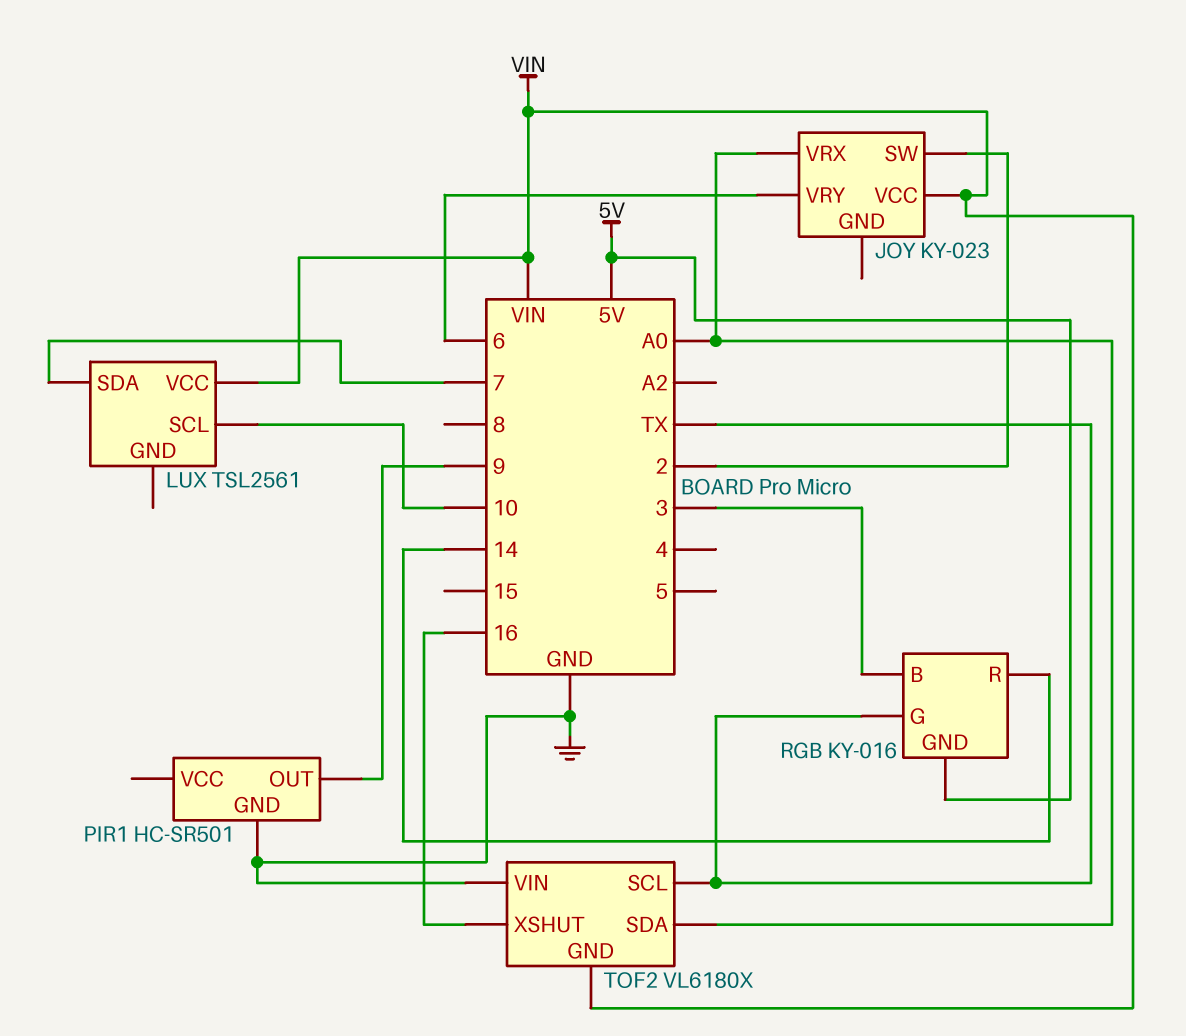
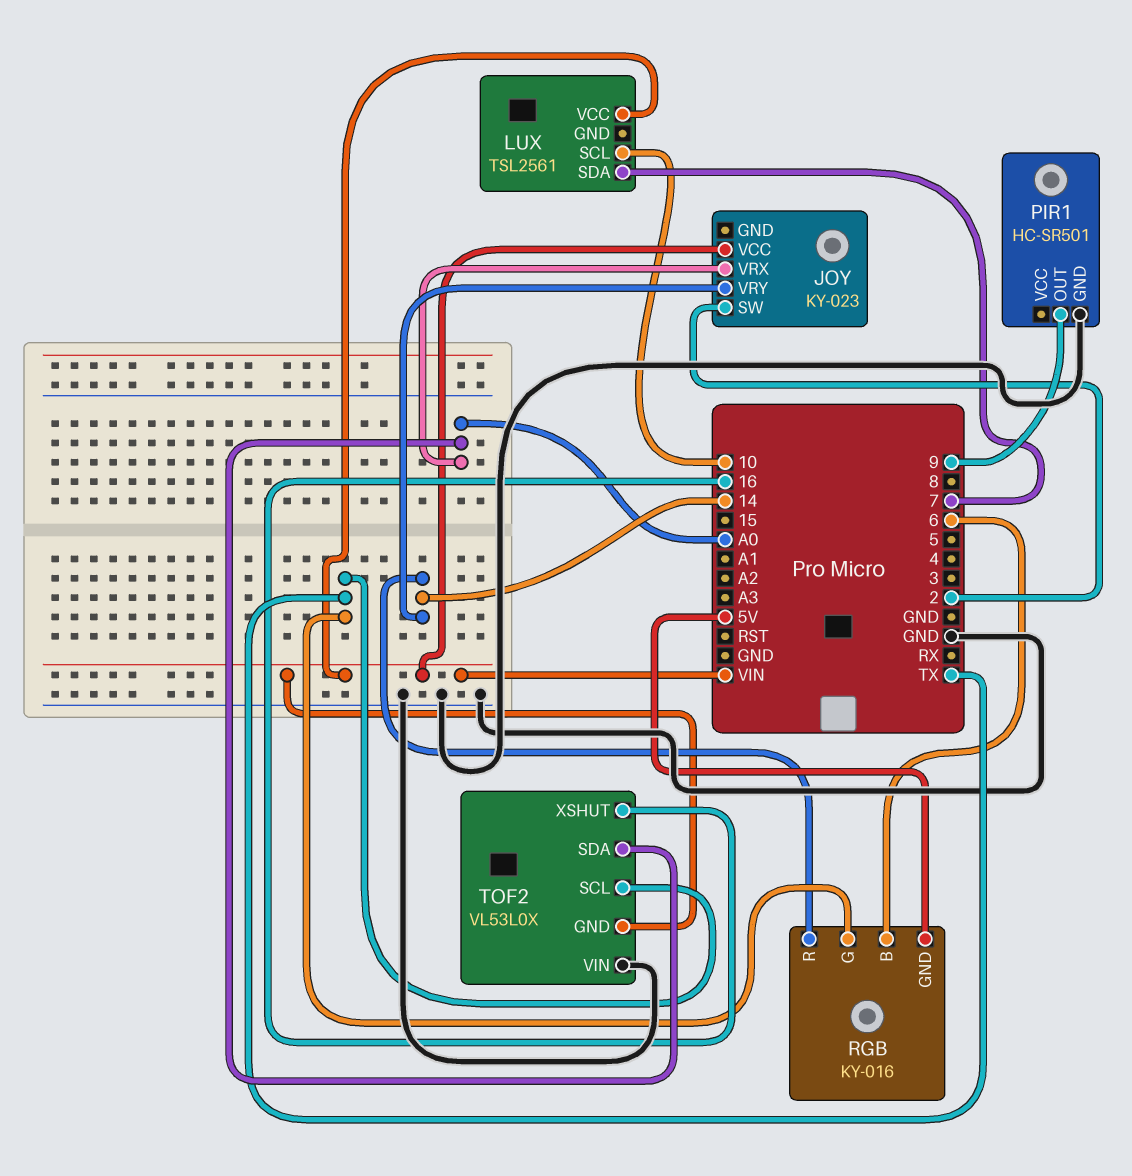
JOY pin VRY: 6 -> 14
RGB pin B: 3 -> 6
TOF2: VL6180X -> VL53L0X

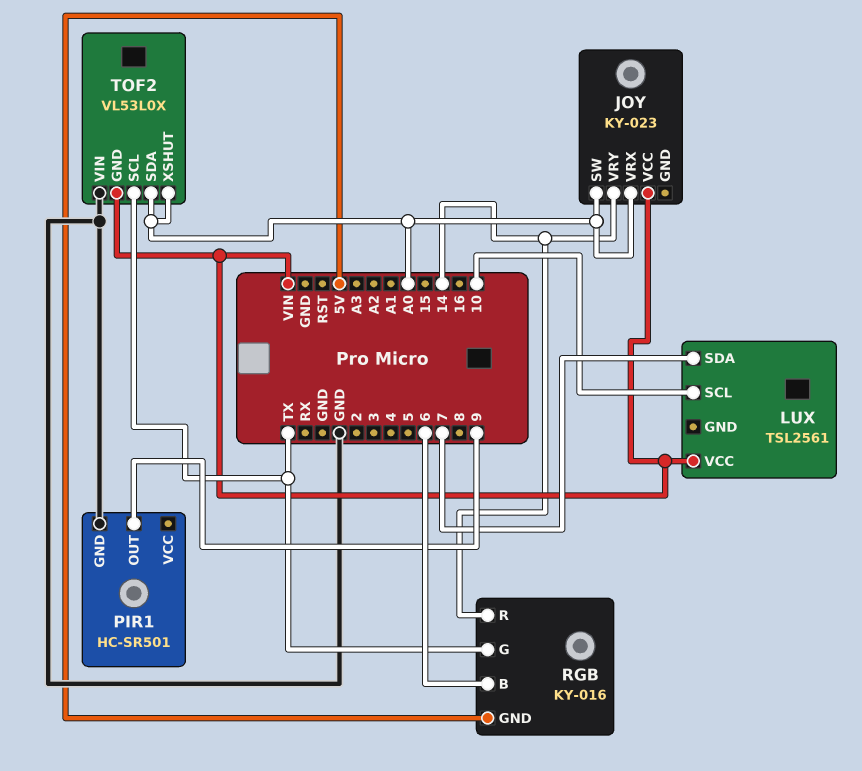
JOY pin SW: 2 -> A0
TOF2 pin XSHUT: 16 -> A0

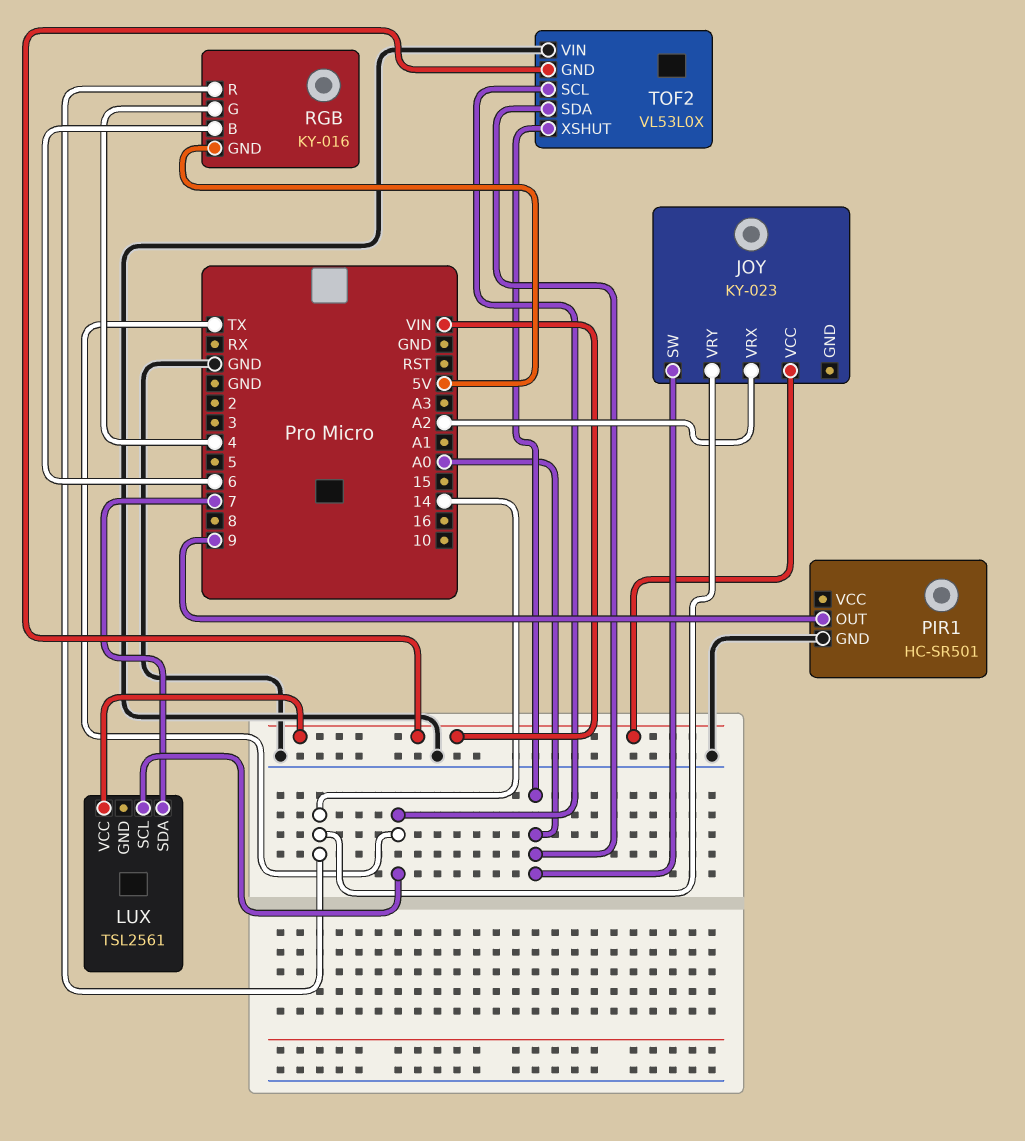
JOY pin VRX: A0 -> A2
LUX pin SCL: 10 -> TX
RGB pin G: TX -> 4

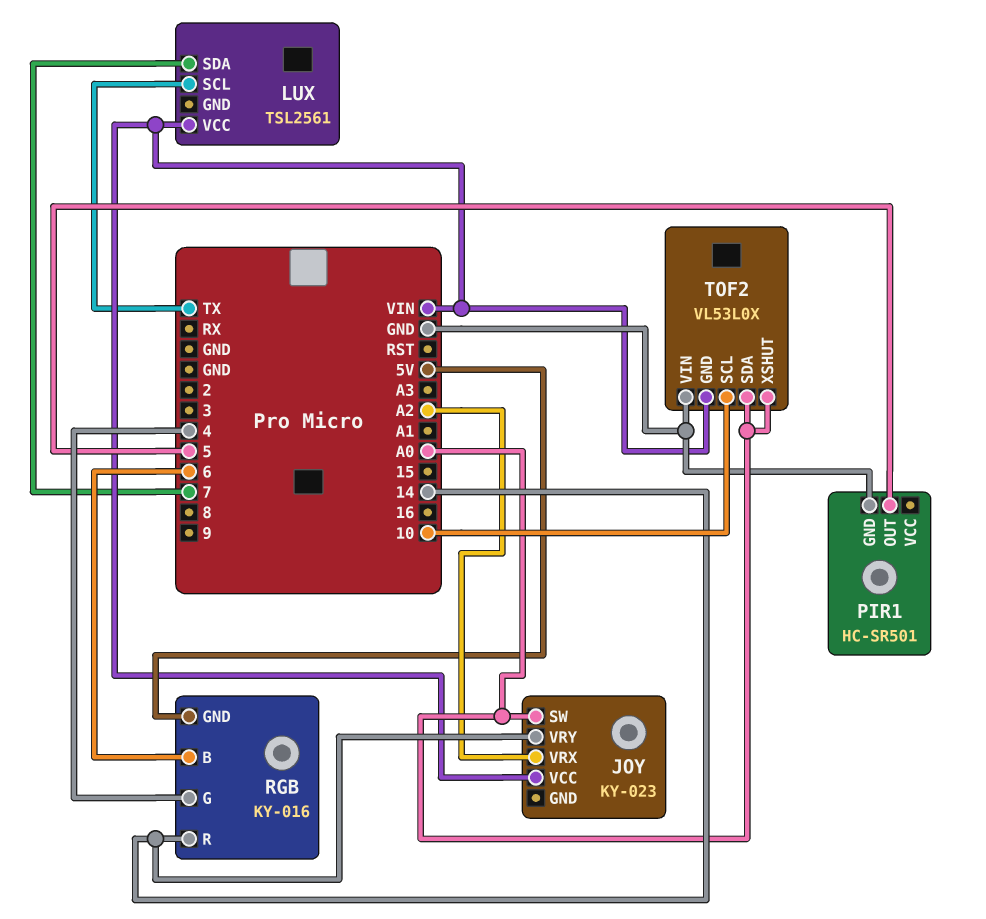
PIR1 pin OUT: 9 -> 5
TOF2 pin SCL: TX -> 10

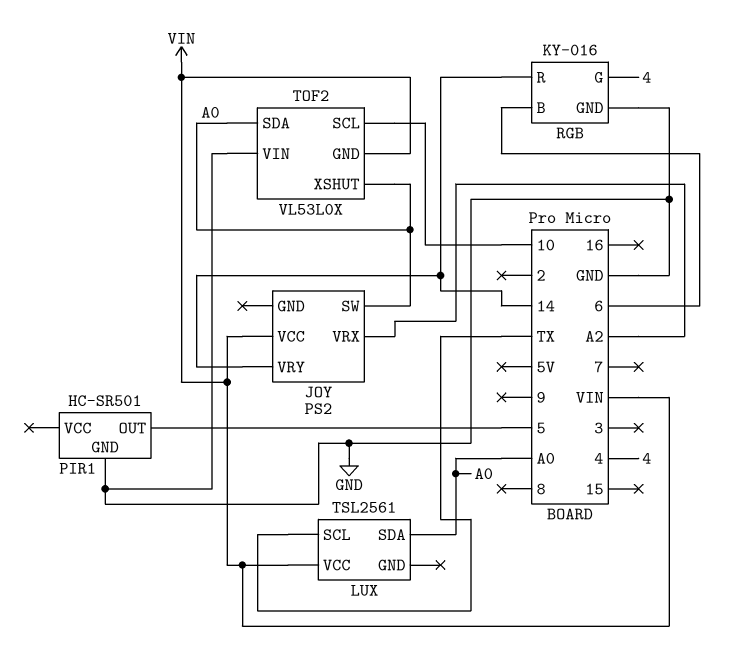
JOY: KY-023 -> PS2
LUX pin SDA: 7 -> A0
RGB pin GND: 5V -> GND

